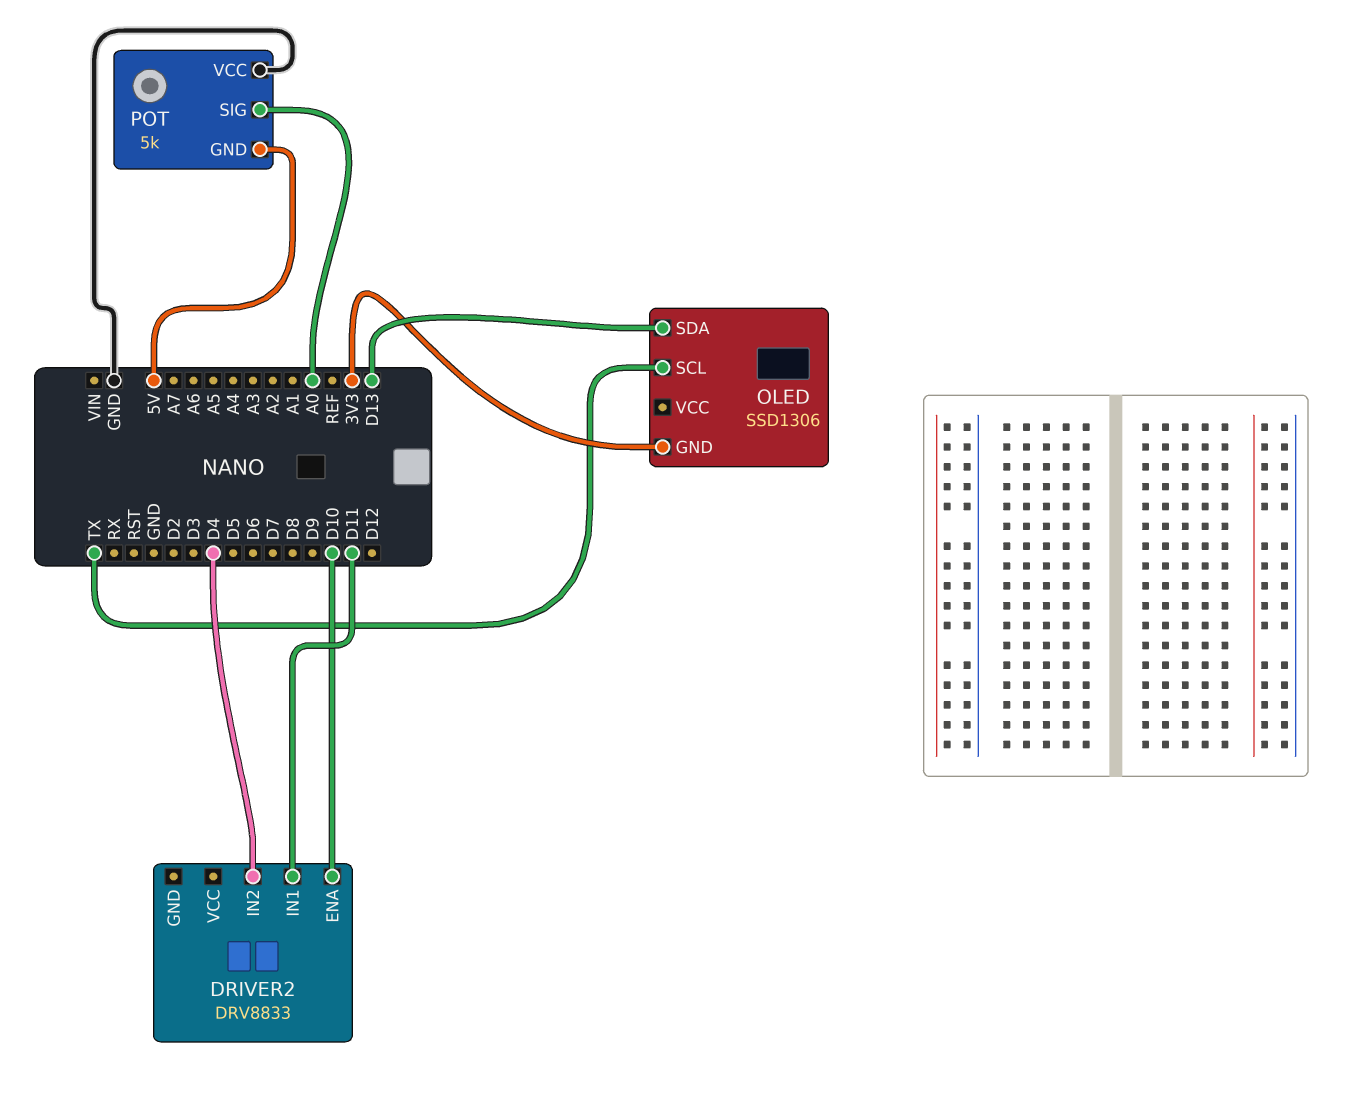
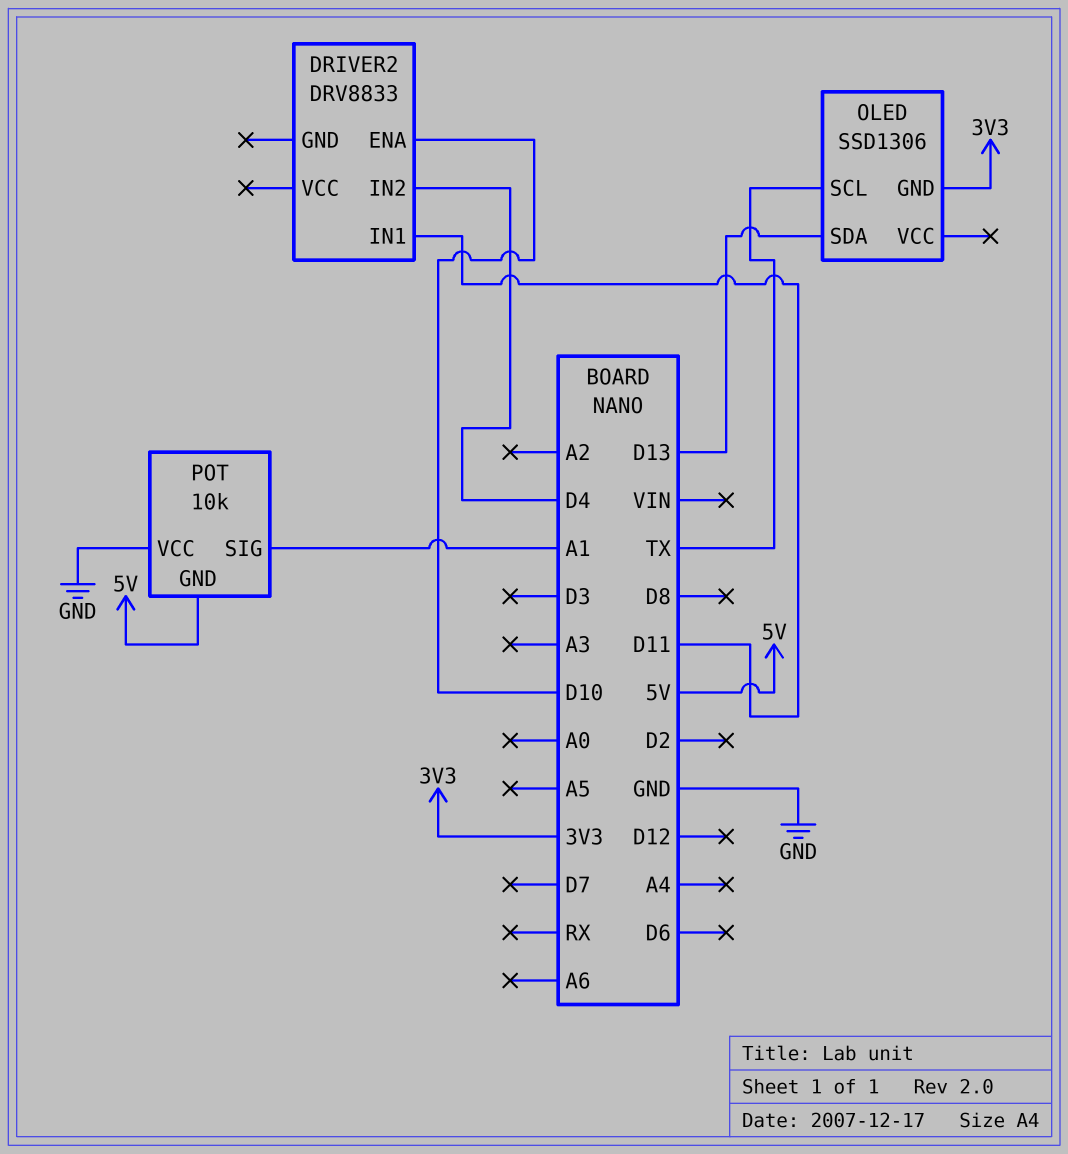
POT: 5k -> 10k
POT pin SIG: A0 -> A1

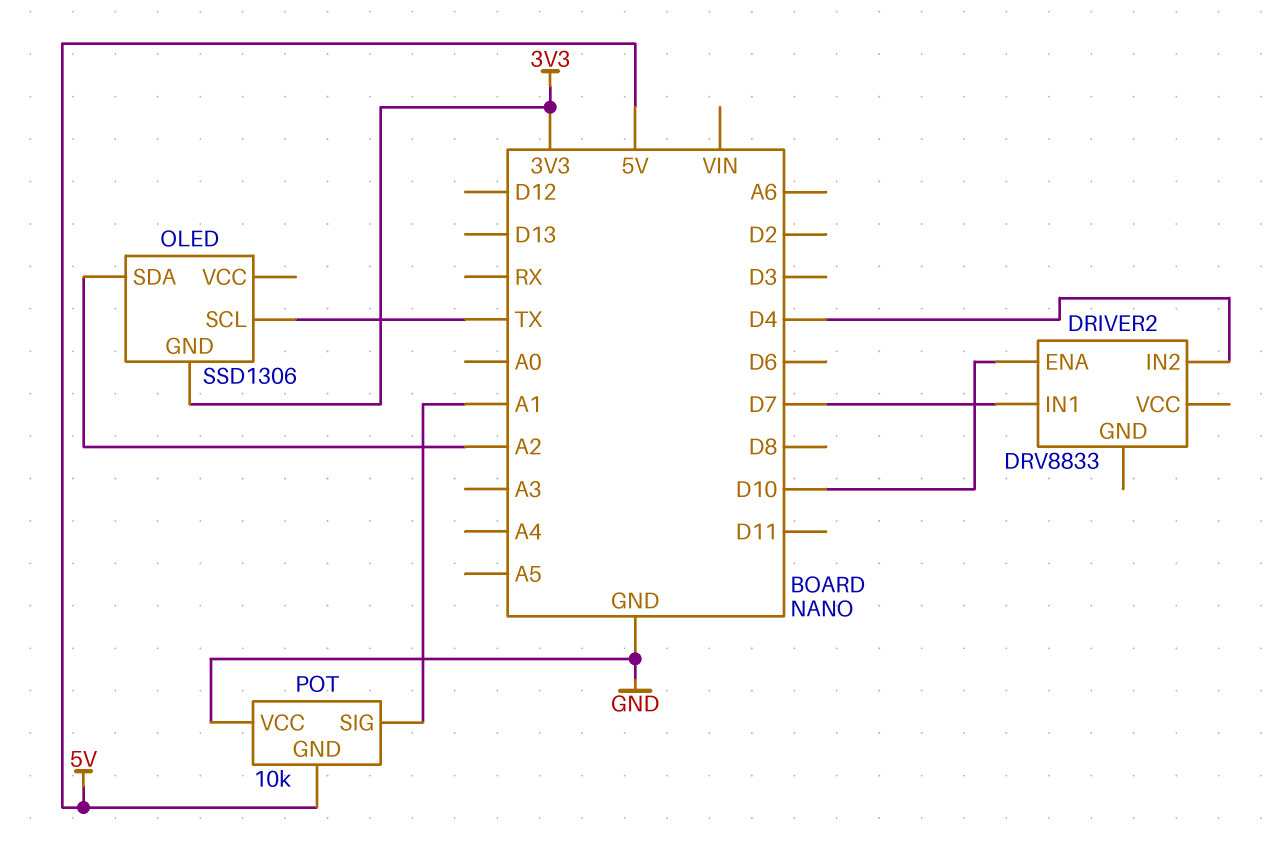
DRIVER2 pin IN1: D11 -> D7
OLED pin SDA: D13 -> A2

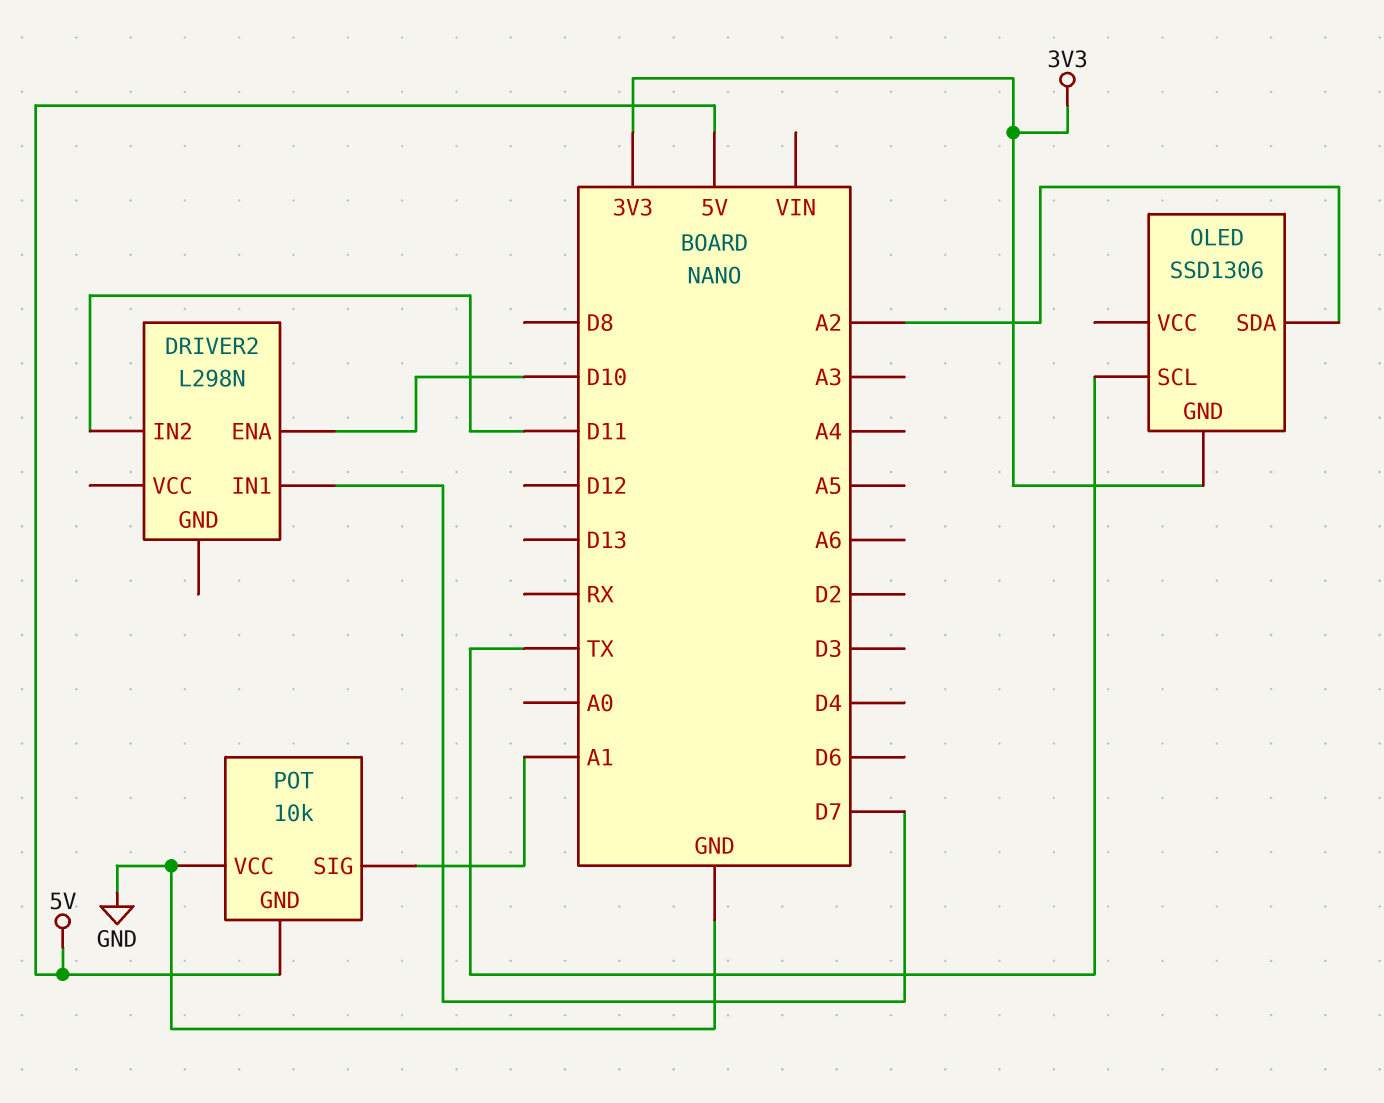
DRIVER2: DRV8833 -> L298N
DRIVER2 pin IN2: D4 -> D11

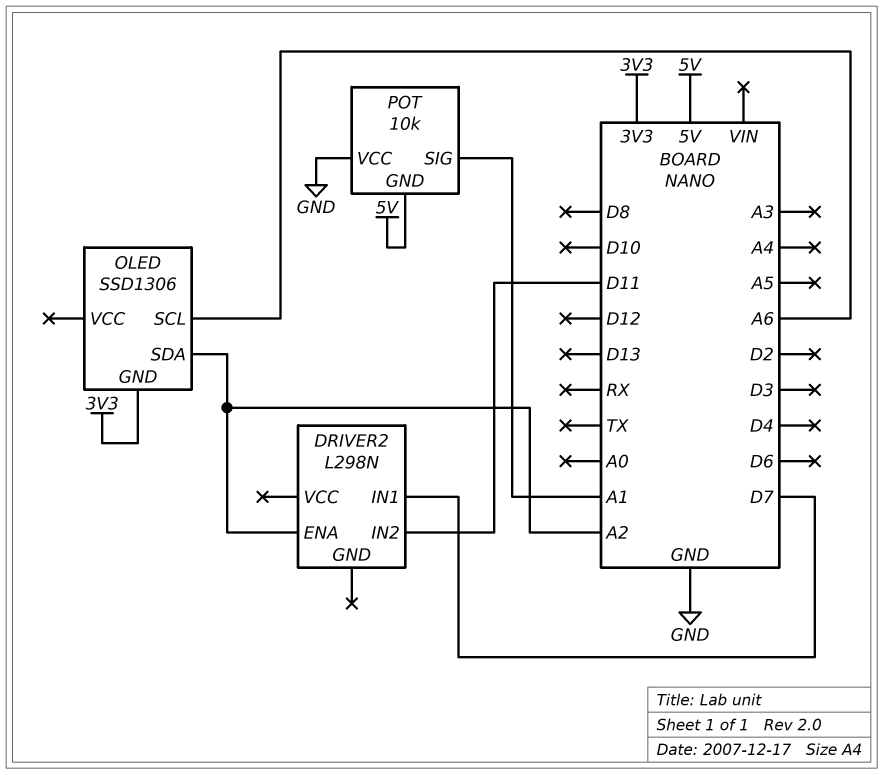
DRIVER2 pin ENA: D10 -> A2
OLED pin SCL: TX -> A6

